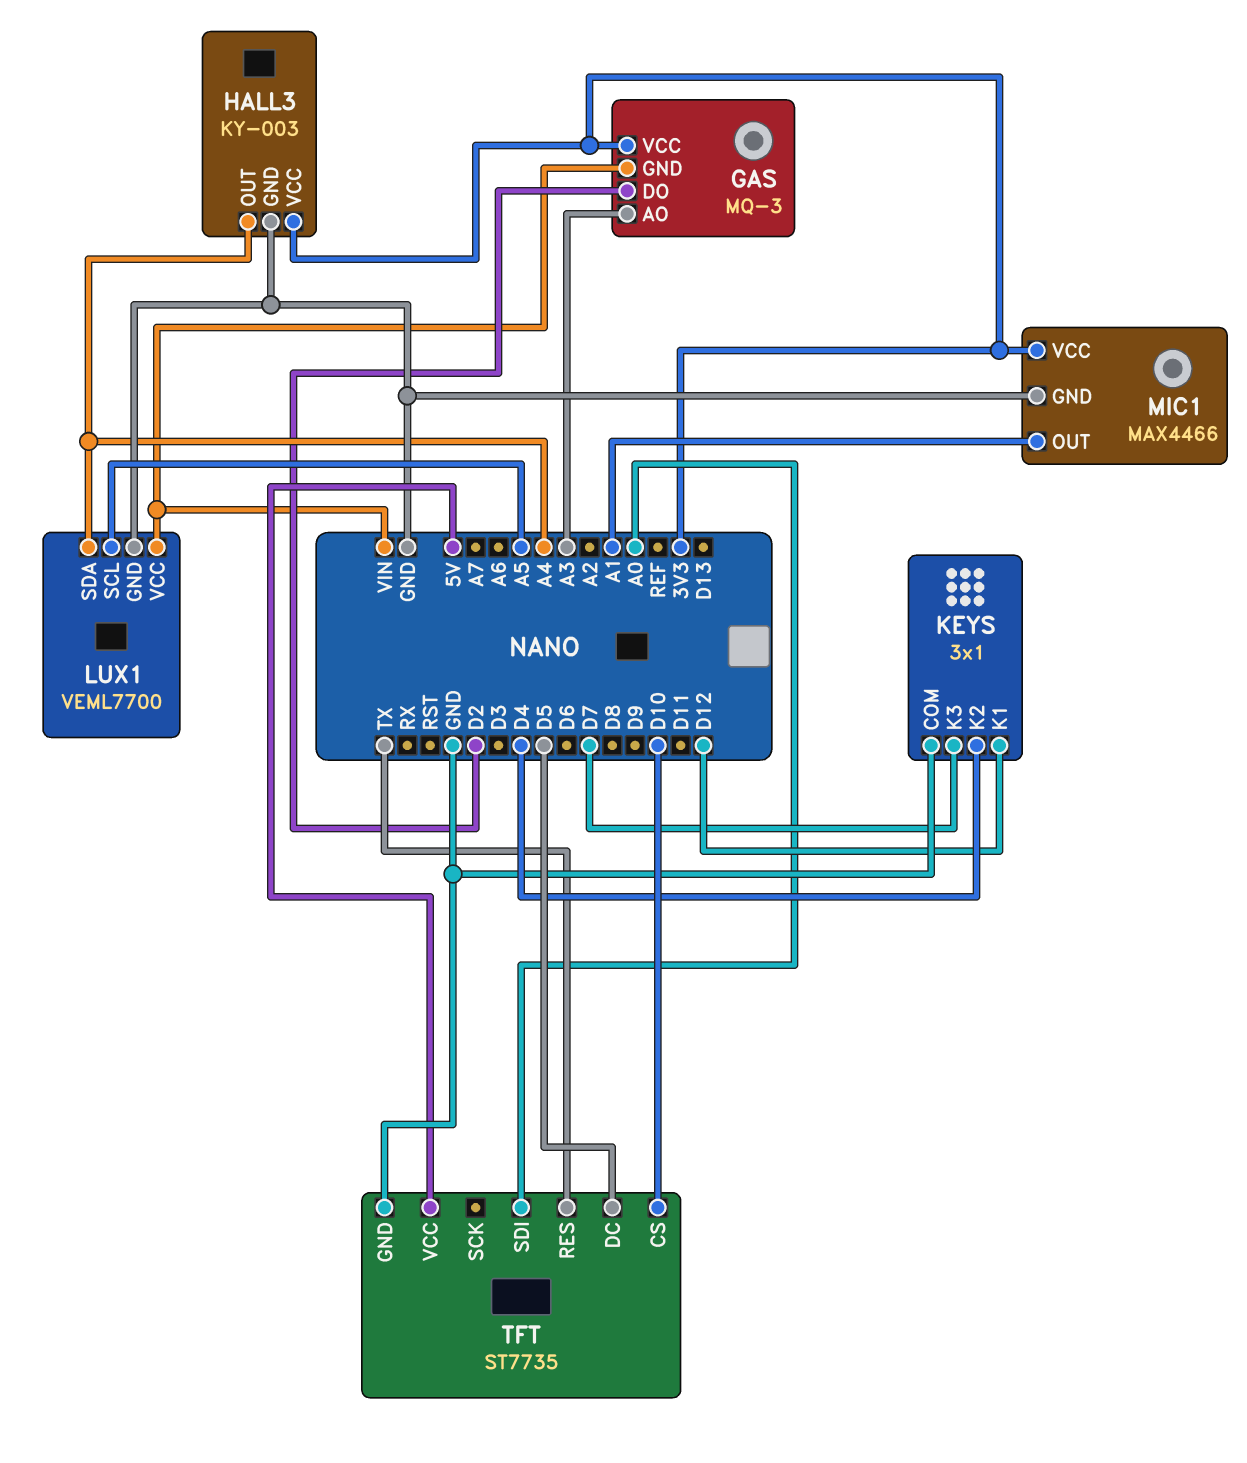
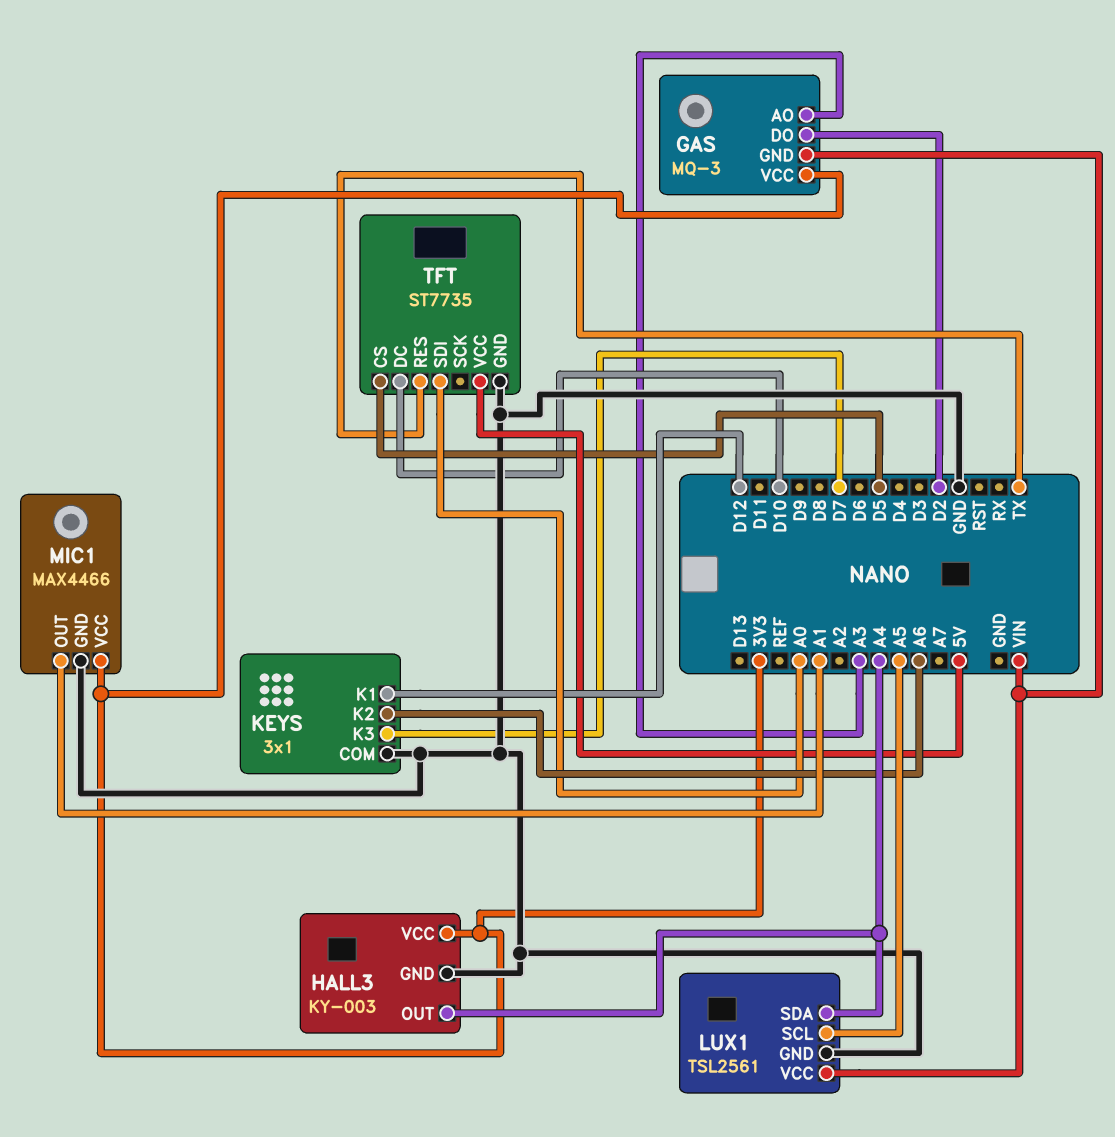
KEYS pin K2: D4 -> A6
LUX1: VEML7700 -> TSL2561
TFT pin CS: D10 -> D5
TFT pin DC: D5 -> D10

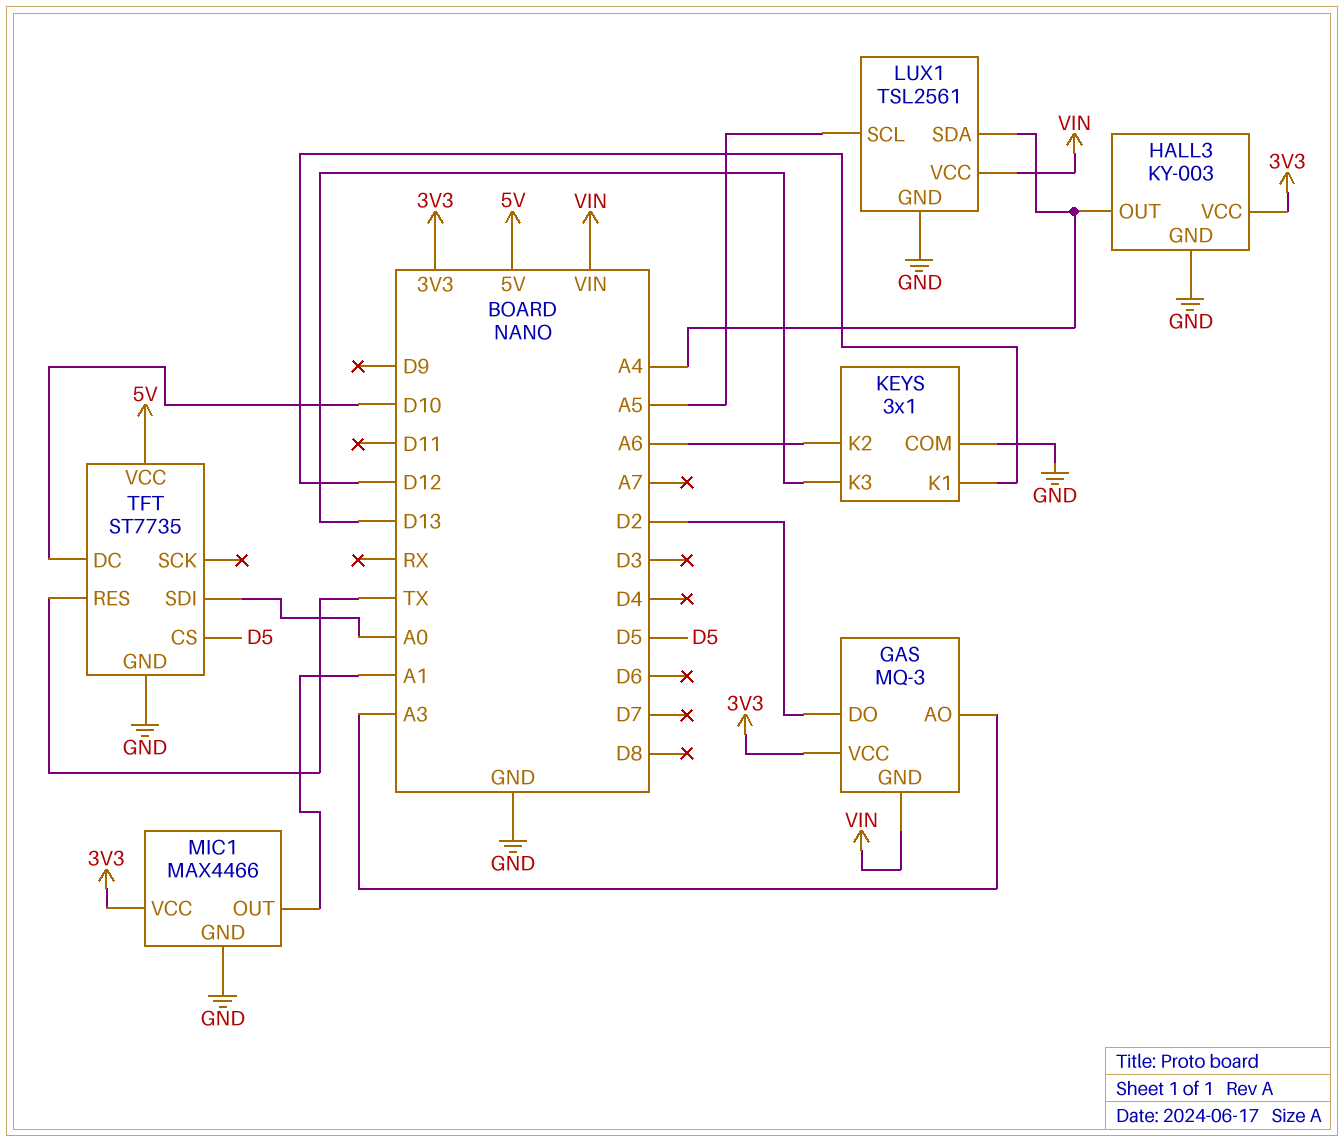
KEYS pin K3: D7 -> D13

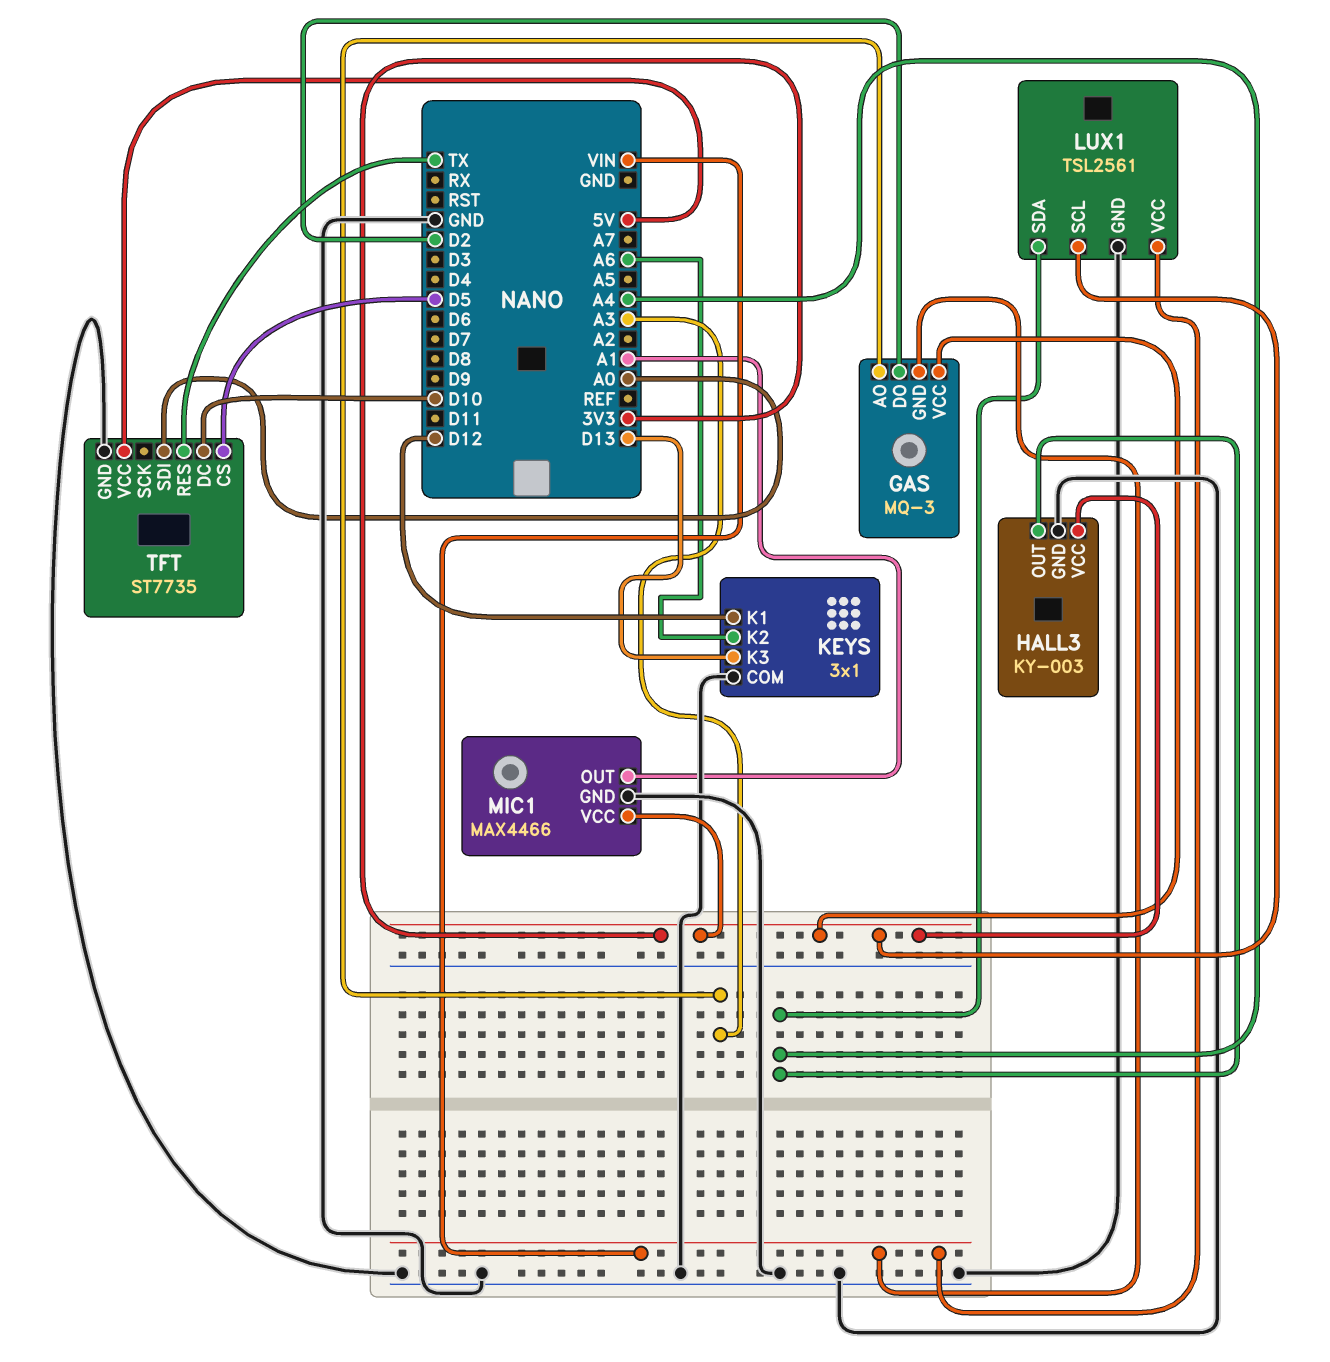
LUX1 pin SCL: A5 -> 3V3

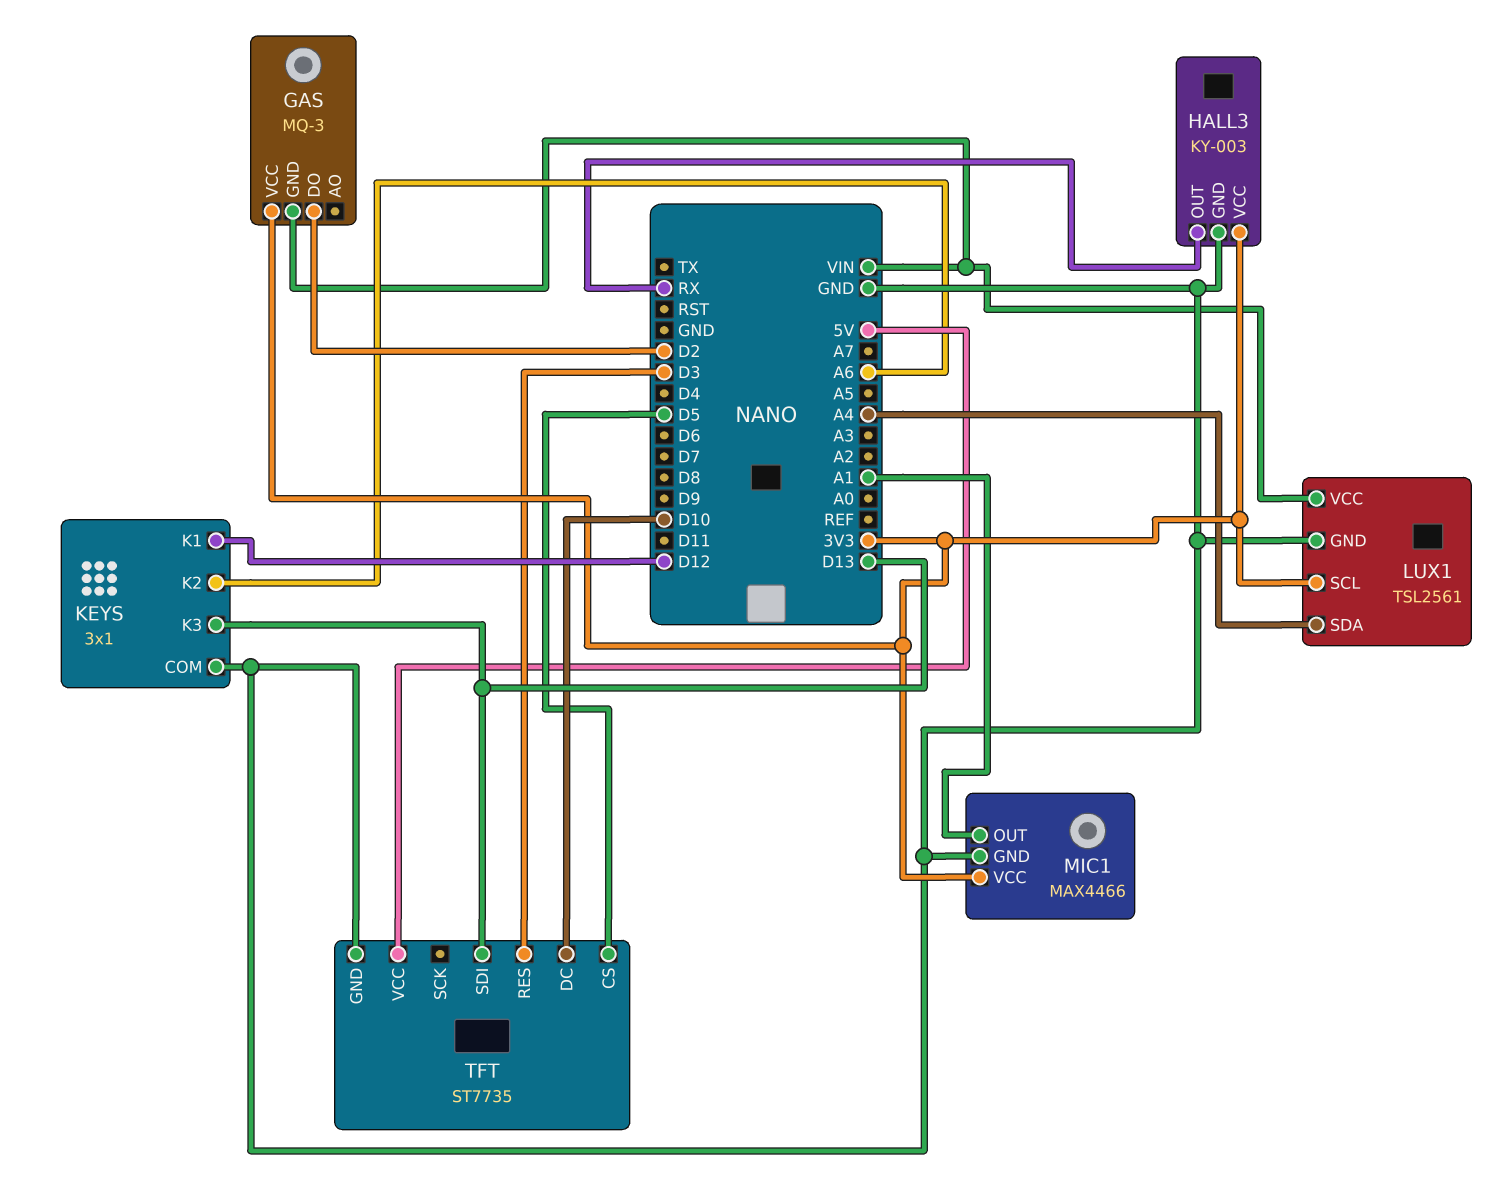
GAS pin AO: A3 -> none
HALL3 pin OUT: A4 -> RX
TFT pin RES: TX -> D3
TFT pin SDI: A0 -> D13

